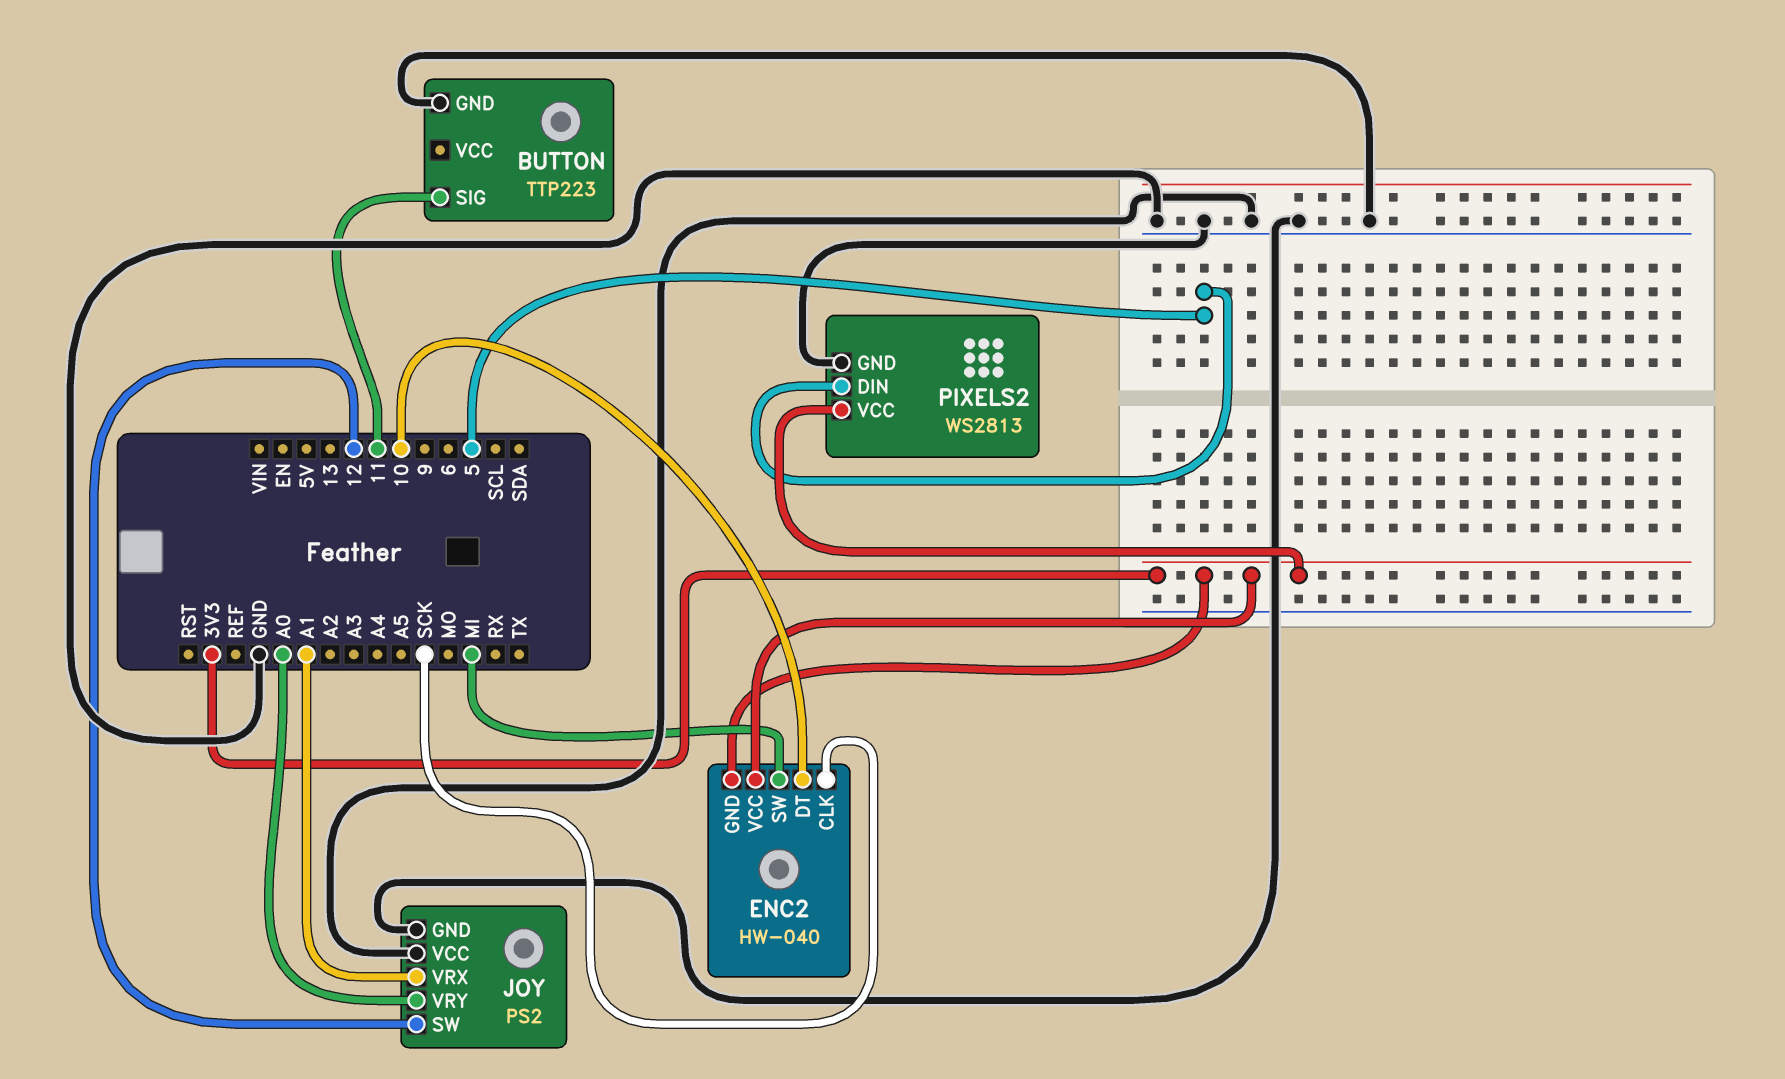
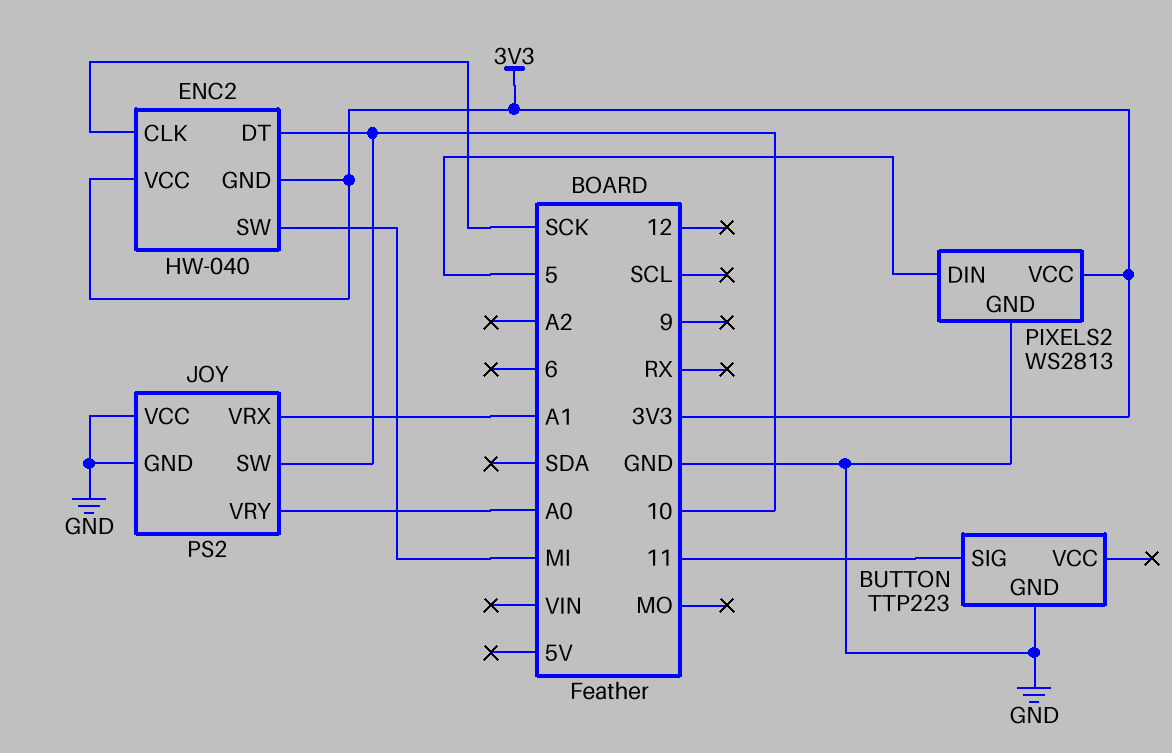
JOY pin SW: 12 -> 10

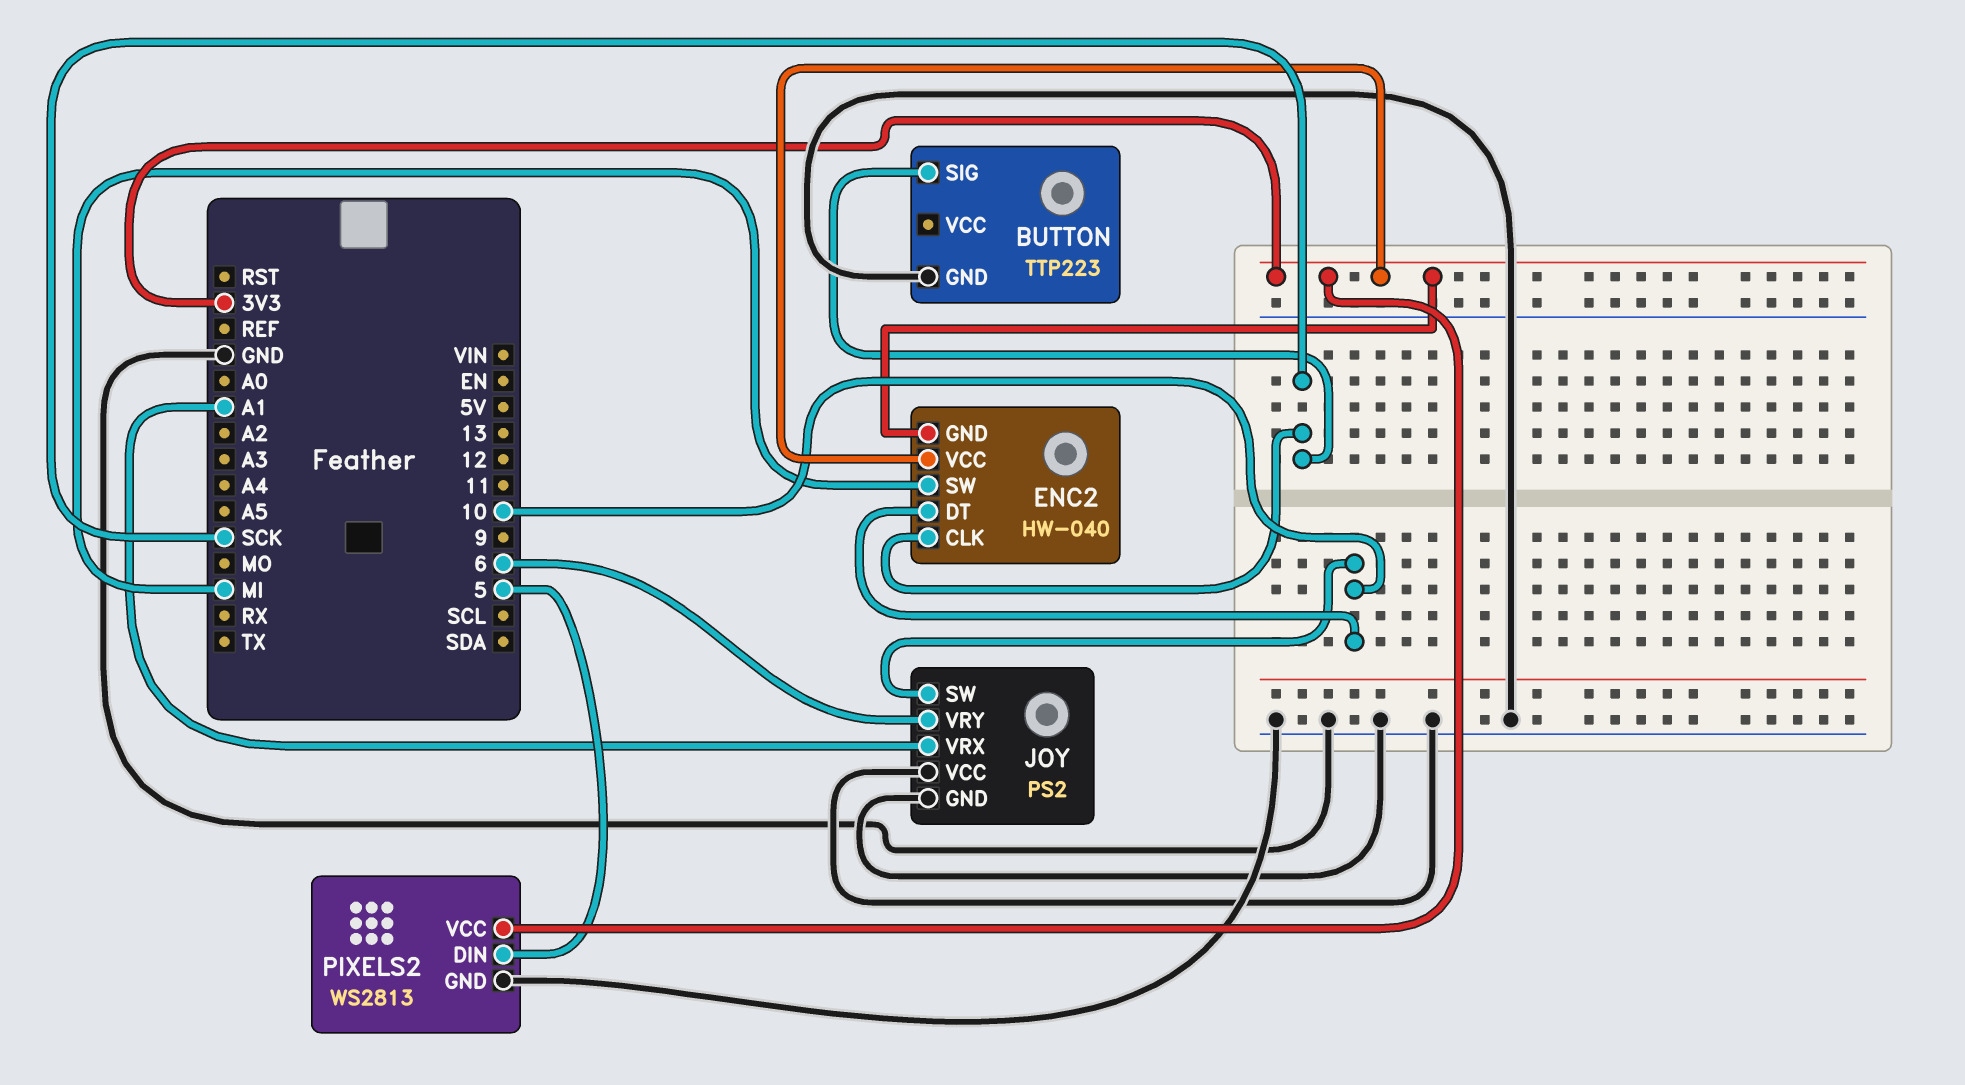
BUTTON pin SIG: 11 -> SCK
JOY pin VRY: A0 -> 6

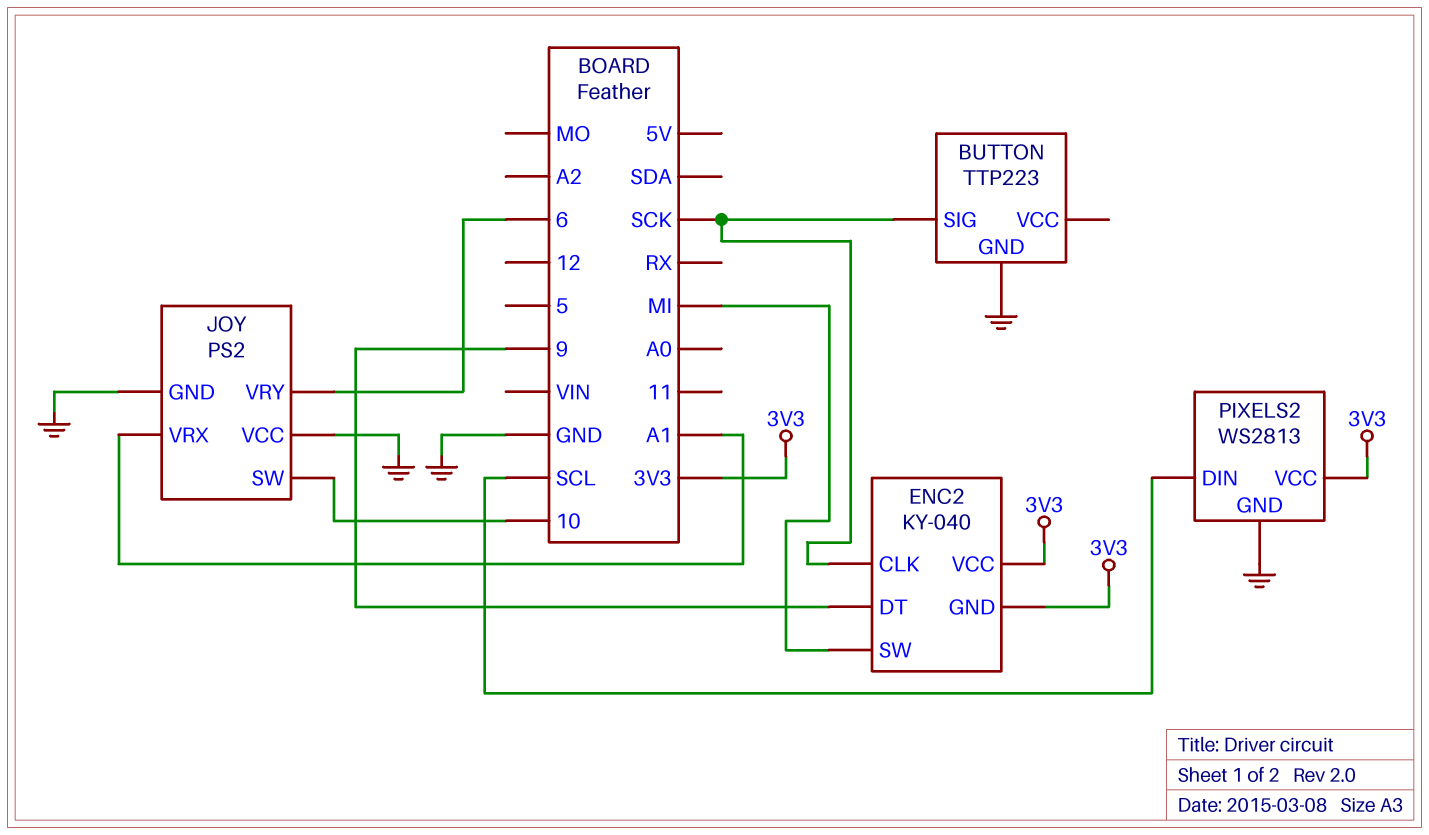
ENC2: HW-040 -> KY-040
ENC2 pin DT: 10 -> 9
PIXELS2 pin DIN: 5 -> SCL

